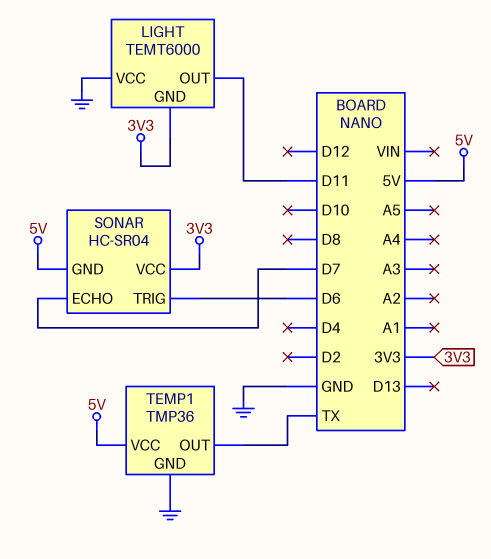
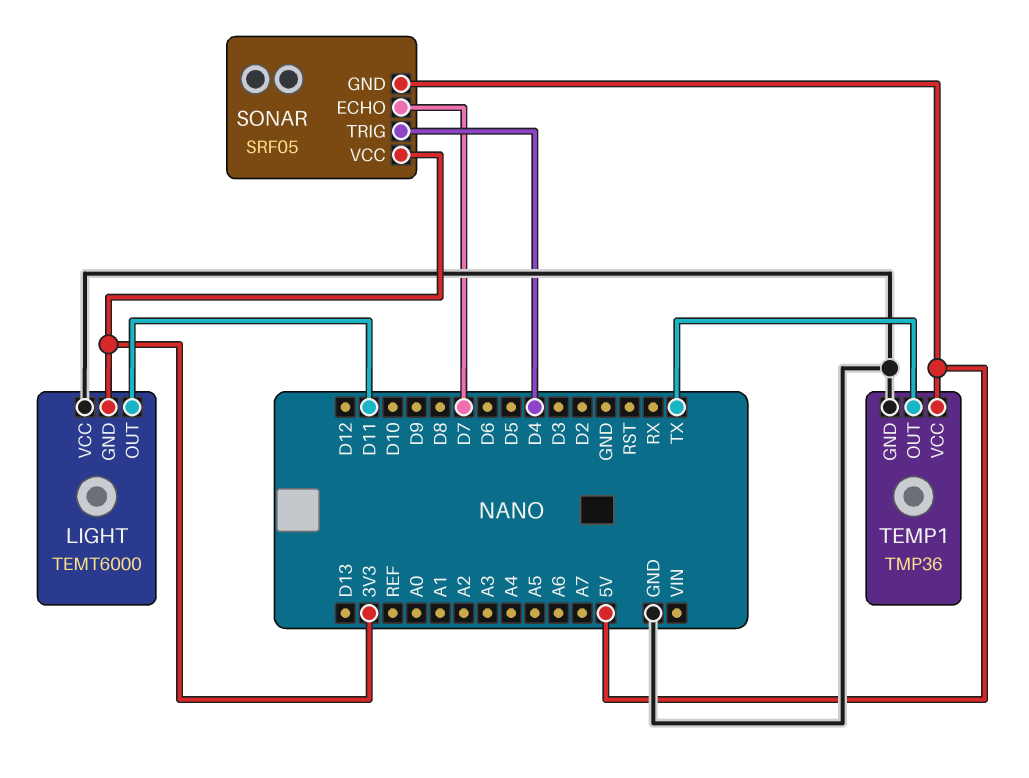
SONAR: HC-SR04 -> SRF05
SONAR pin TRIG: D6 -> D4

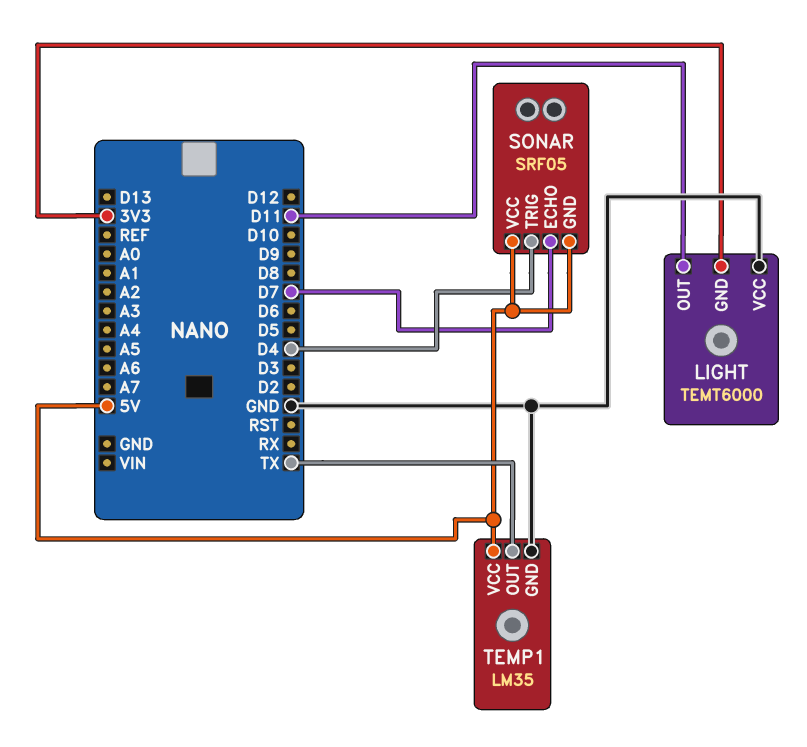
SONAR pin VCC: 3V3 -> 5V
TEMP1: TMP36 -> LM35

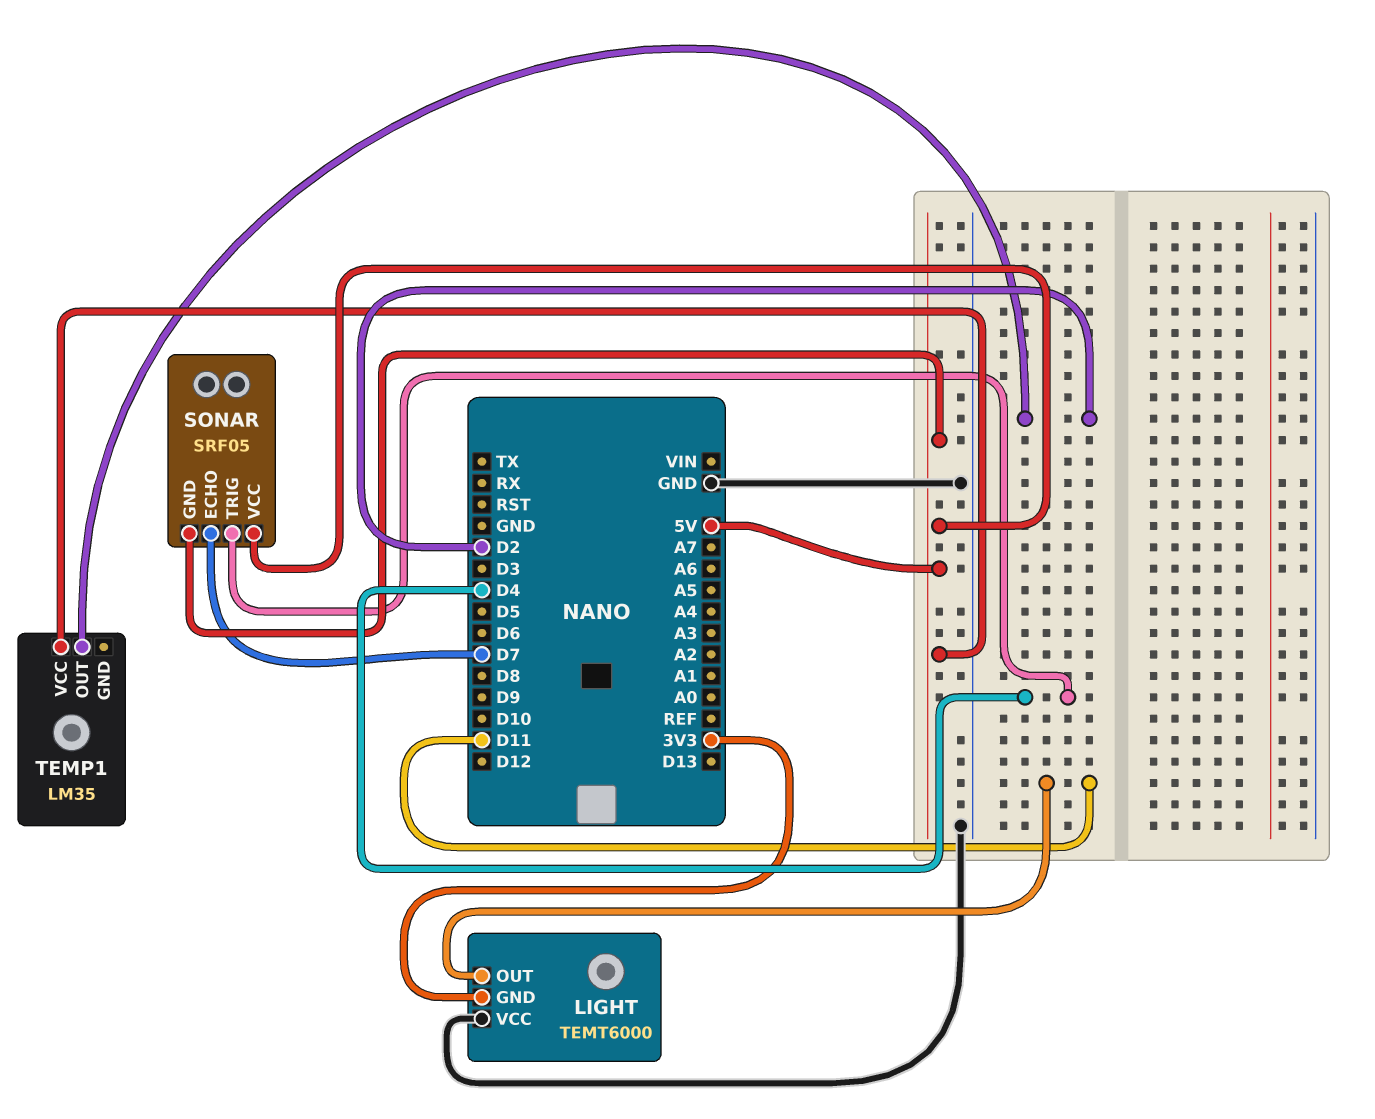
TEMP1 pin GND: GND -> none
TEMP1 pin OUT: TX -> D2

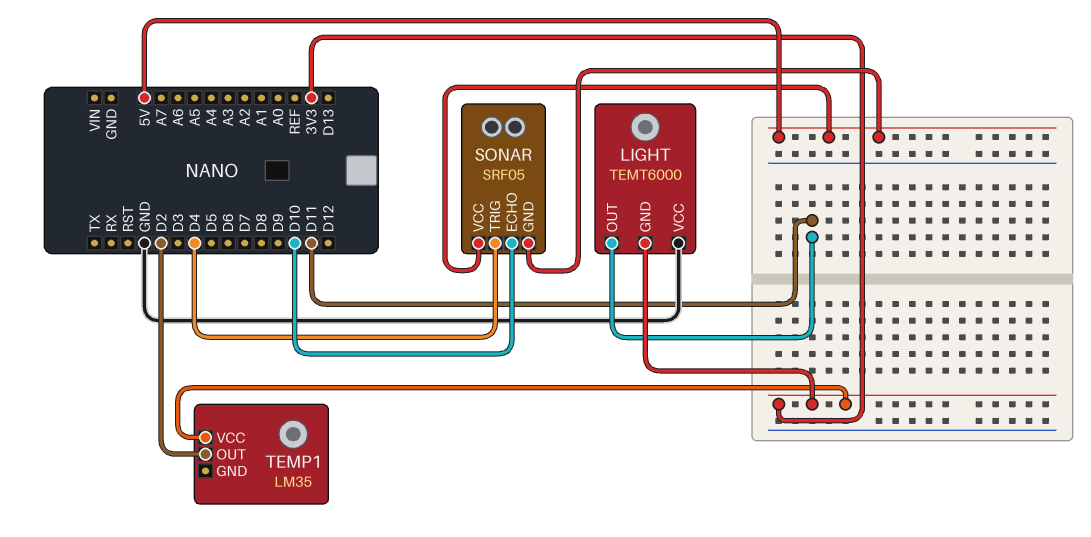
SONAR pin ECHO: D7 -> D10
TEMP1 pin VCC: 5V -> 3V3

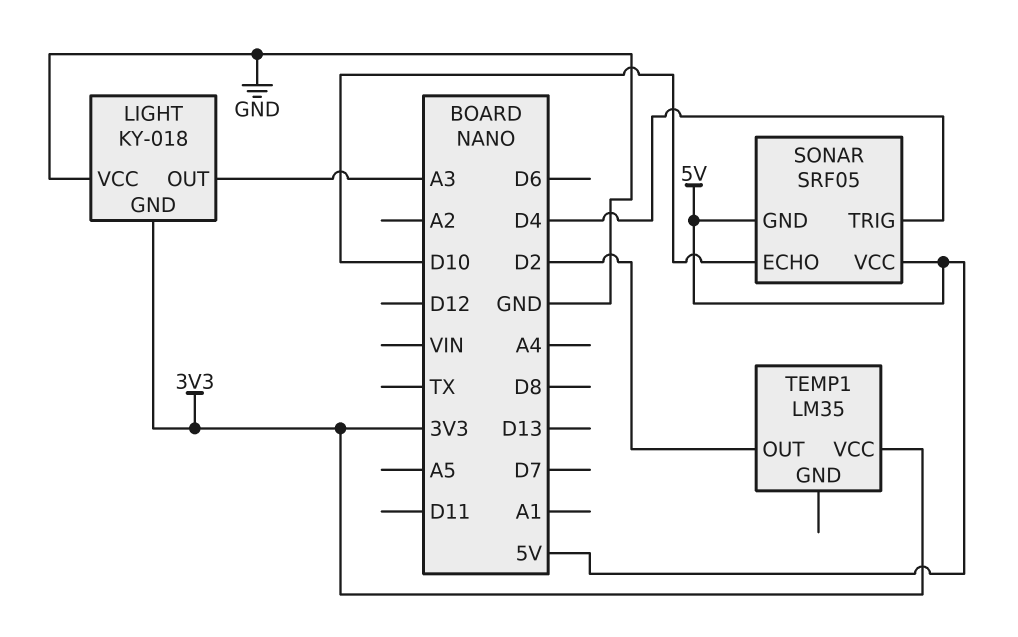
LIGHT: TEMT6000 -> KY-018
LIGHT pin OUT: D11 -> A3

